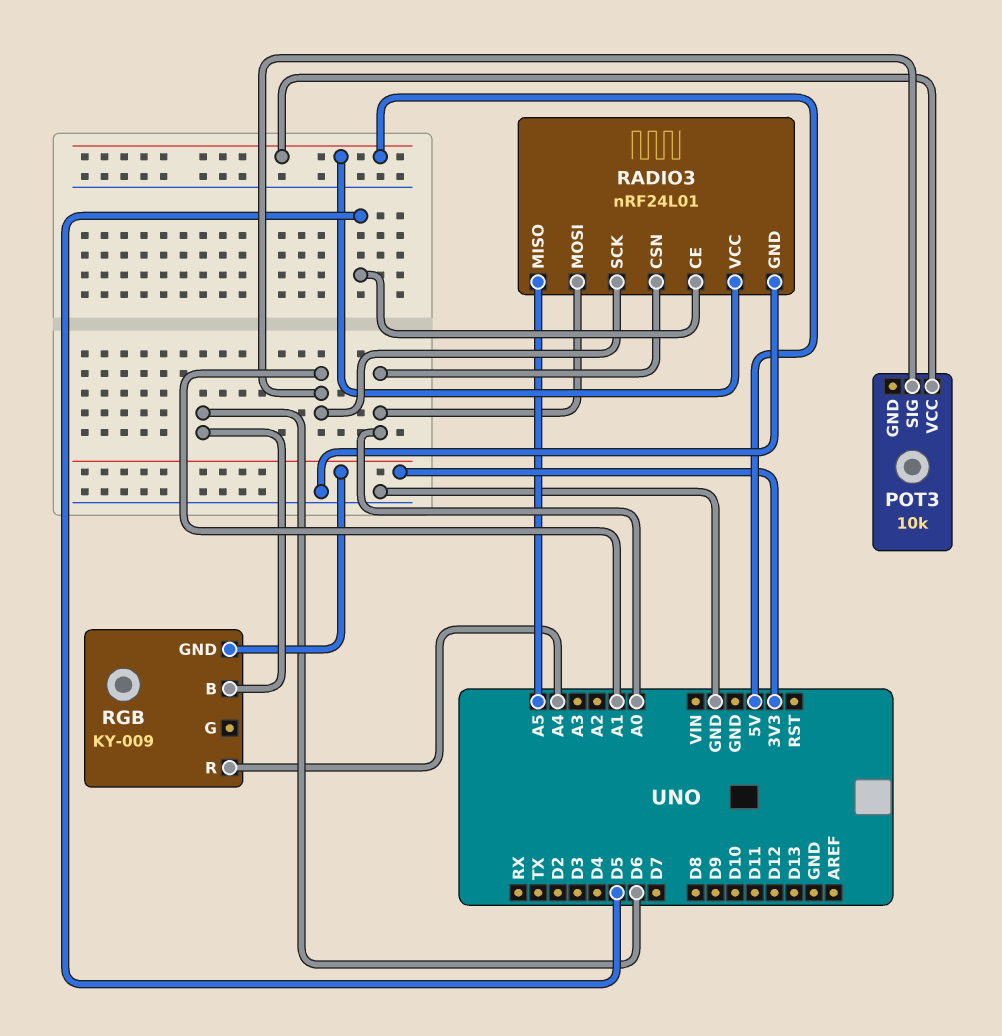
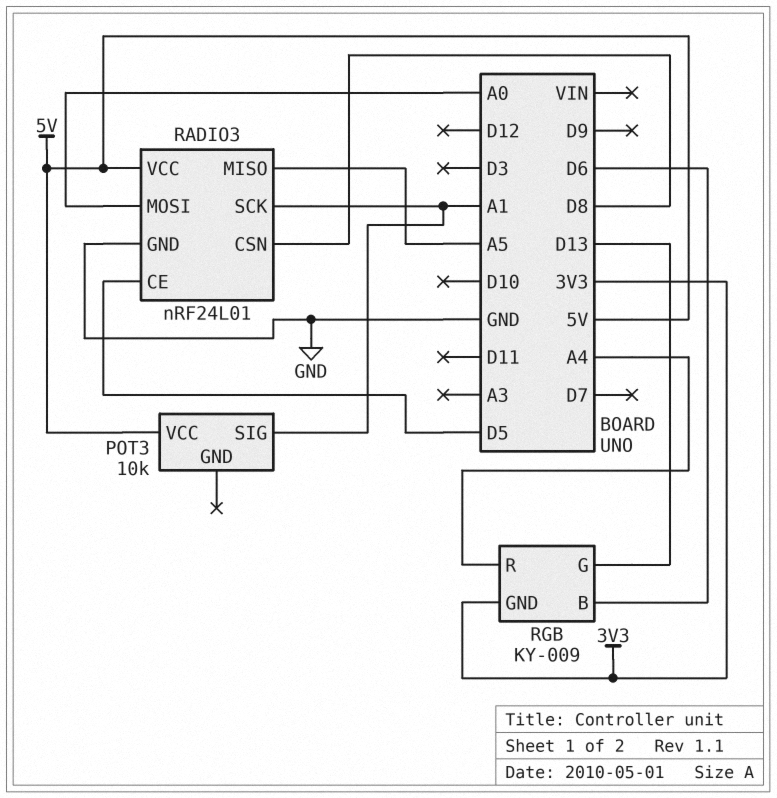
RADIO3 pin CSN: A0 -> D8
RGB pin G: none -> D13

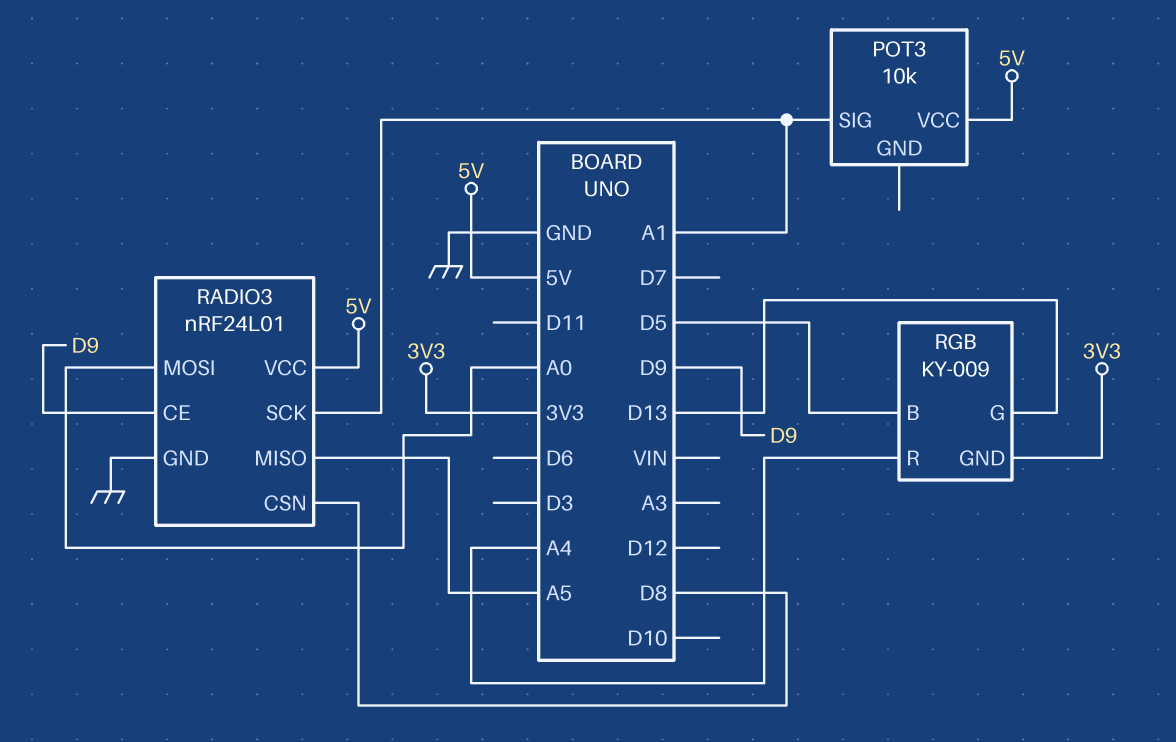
RADIO3 pin CE: D5 -> D9
RGB pin B: D6 -> D5

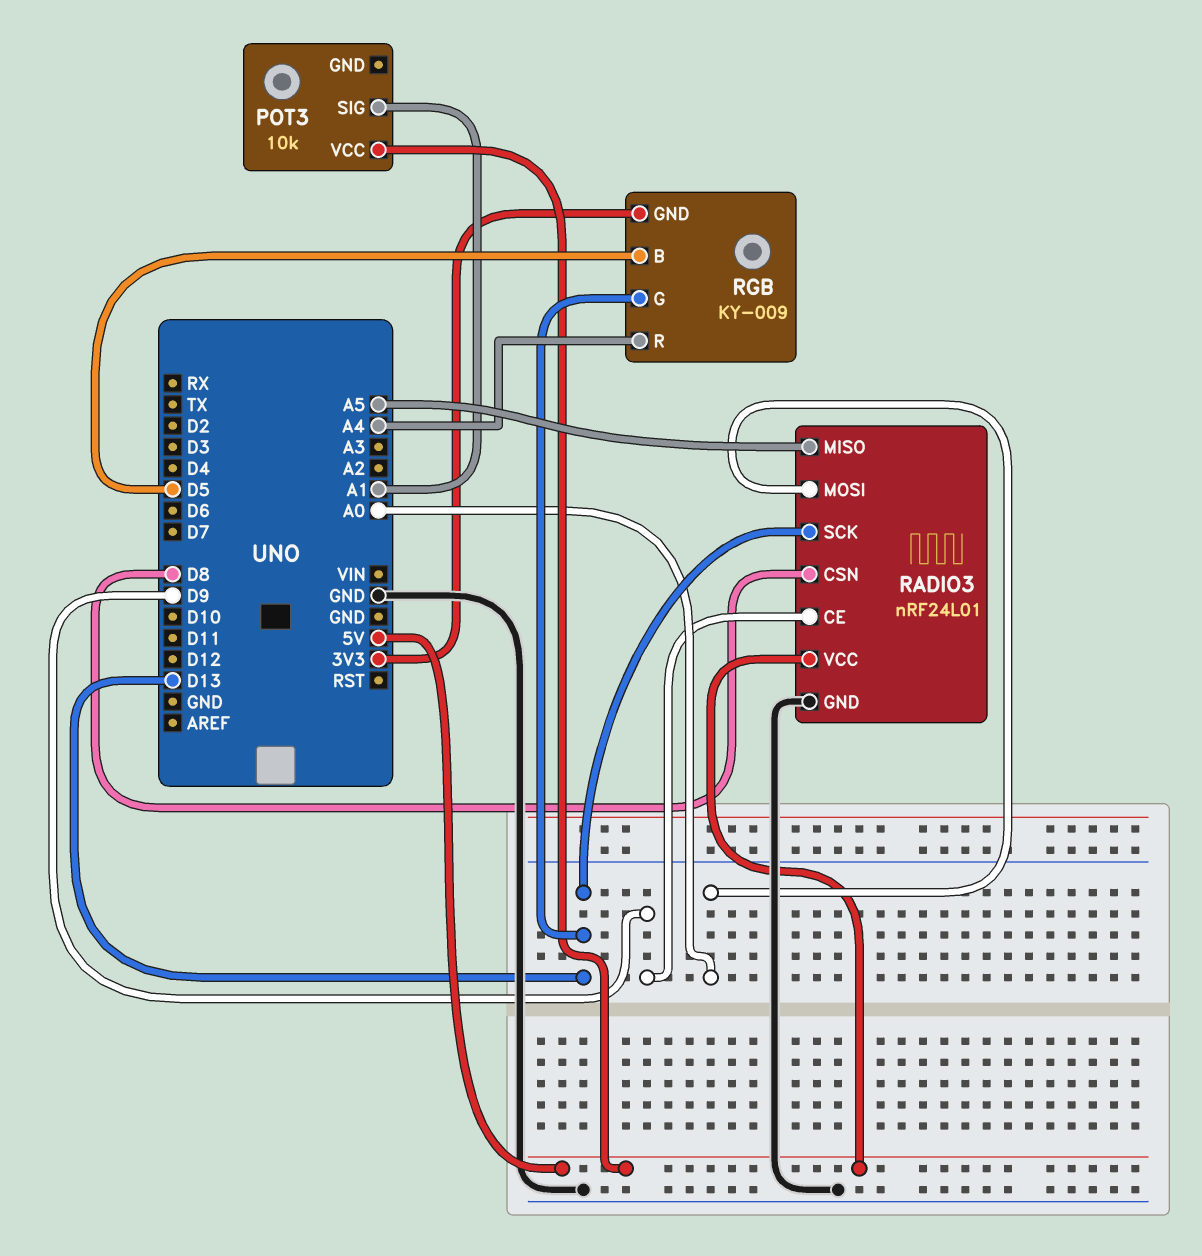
RADIO3 pin SCK: A1 -> D13

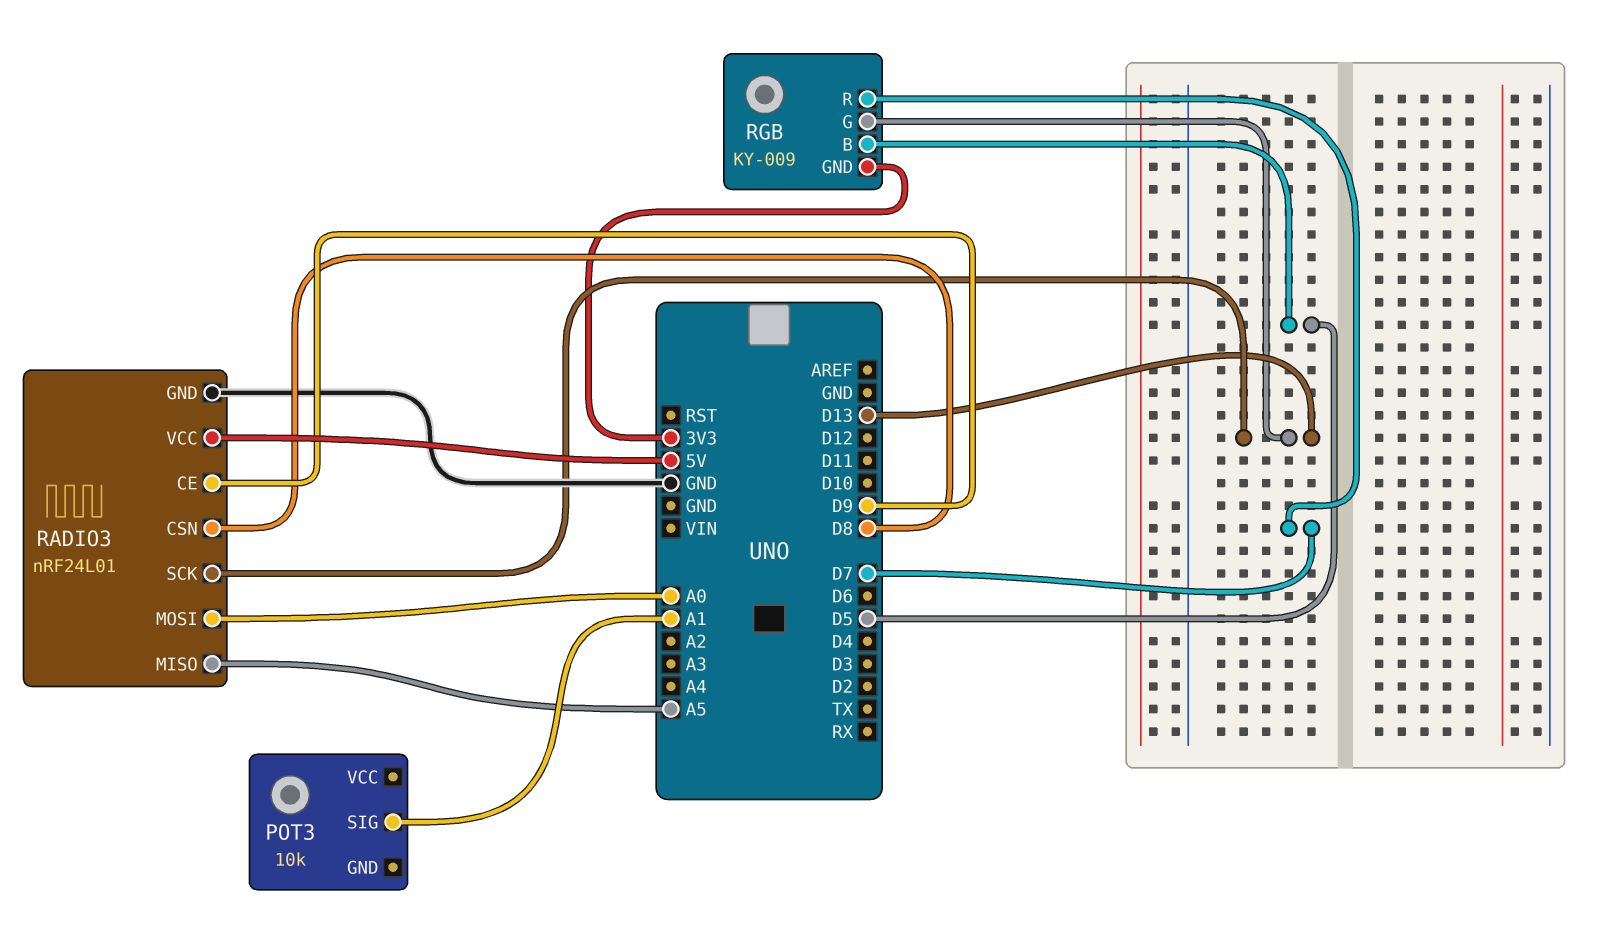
POT3 pin VCC: 5V -> none
RGB pin R: A4 -> D7

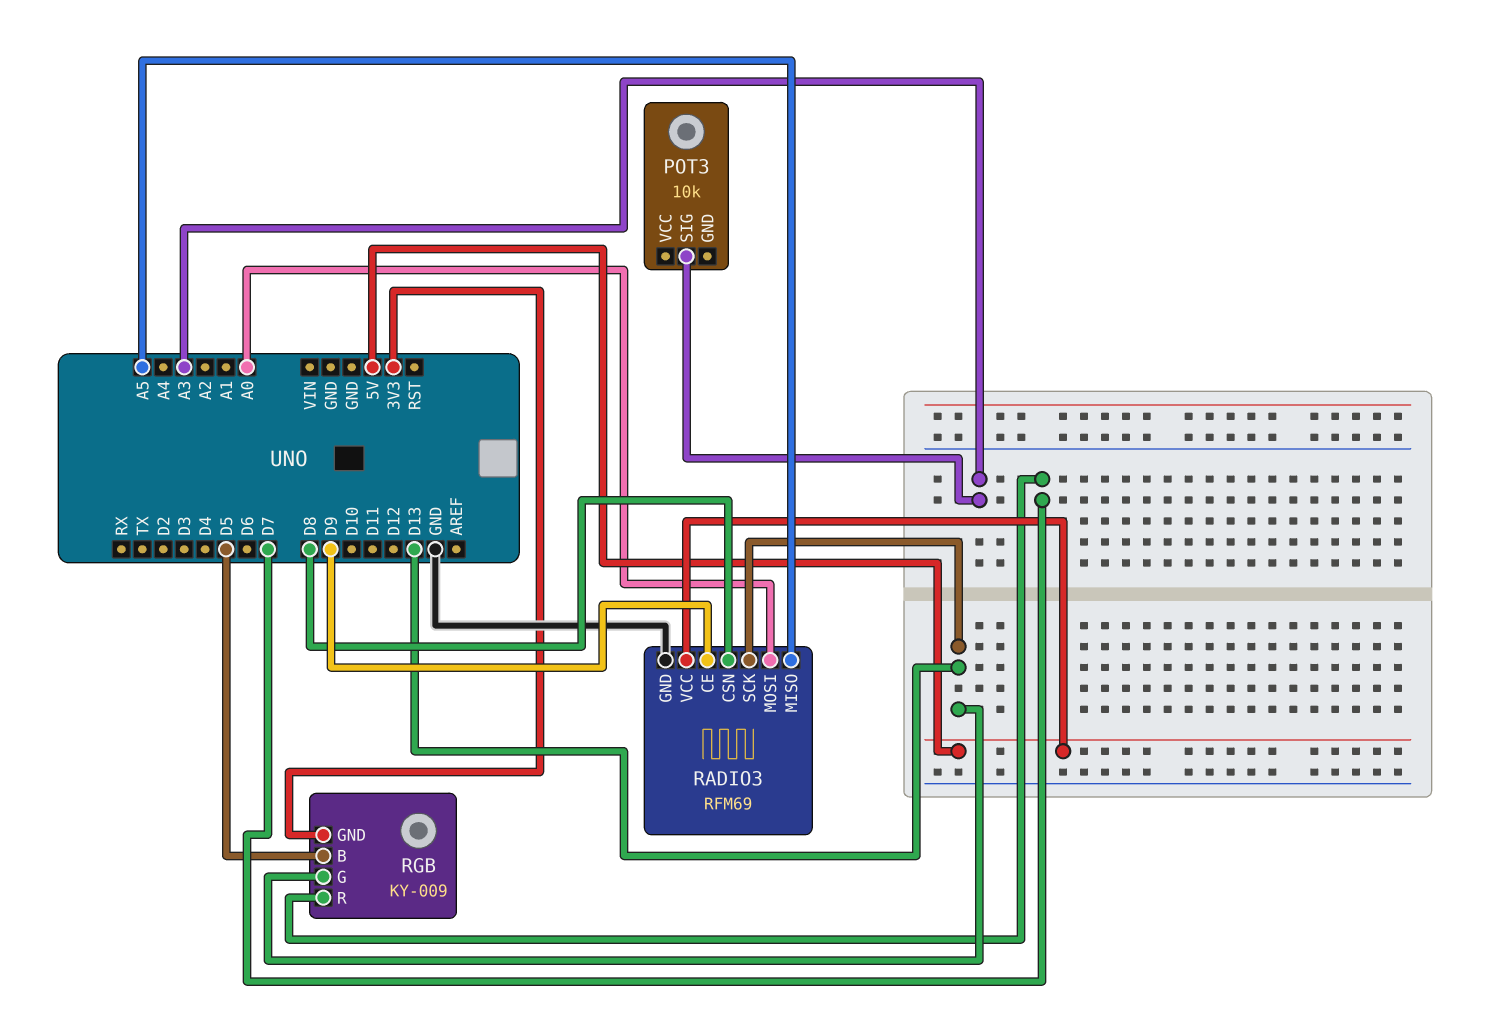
POT3 pin SIG: A1 -> A3
RADIO3: nRF24L01 -> RFM69

